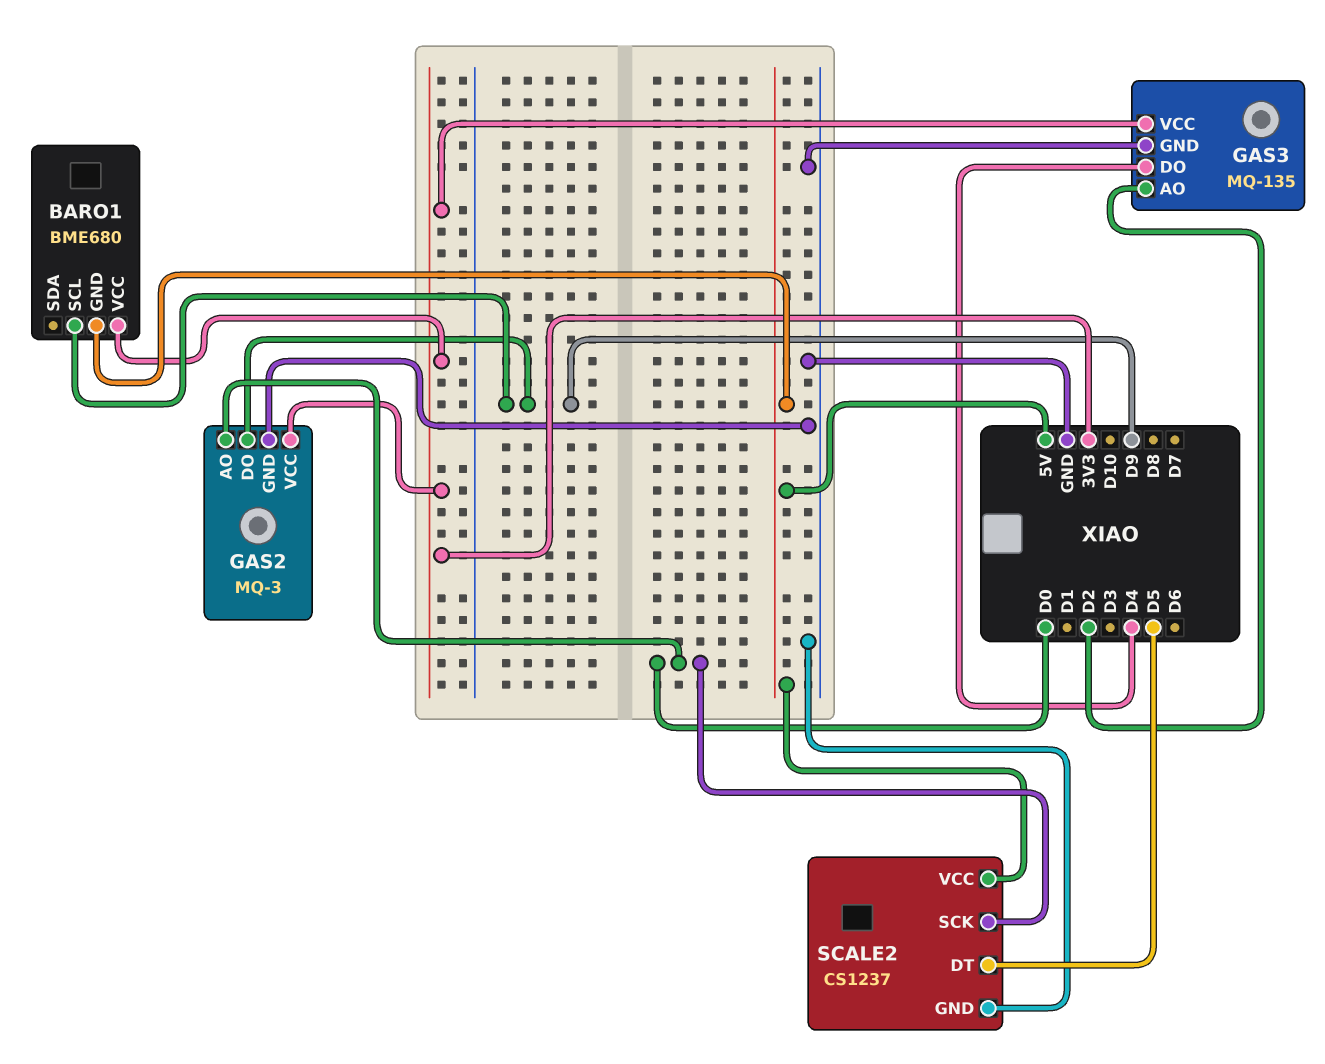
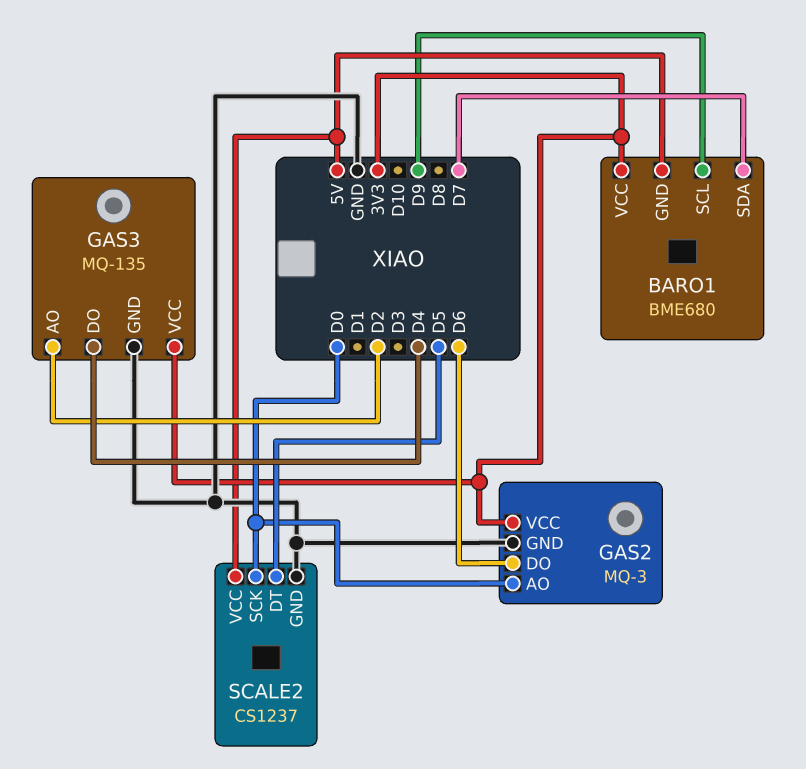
BARO1 pin SDA: none -> D7
GAS2 pin DO: D9 -> D6

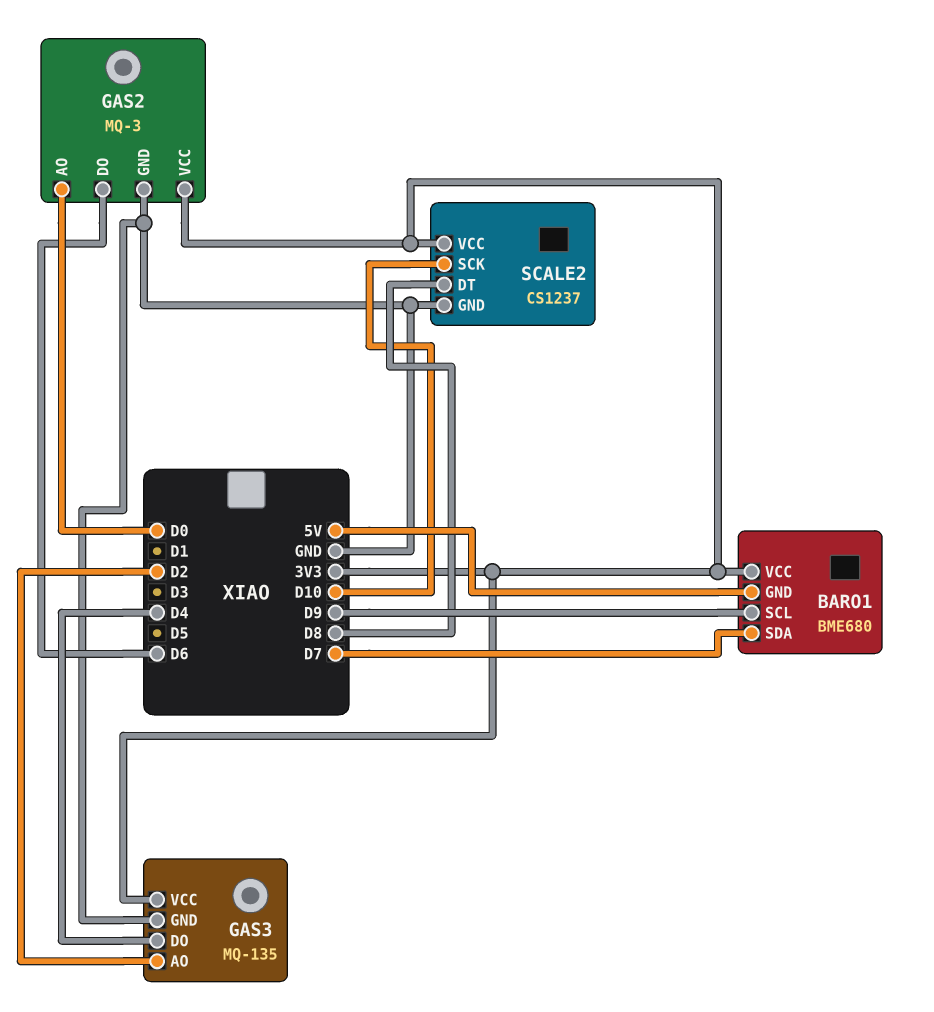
SCALE2 pin DT: D5 -> D8
SCALE2 pin SCK: D0 -> D10
SCALE2 pin VCC: 5V -> 3V3

